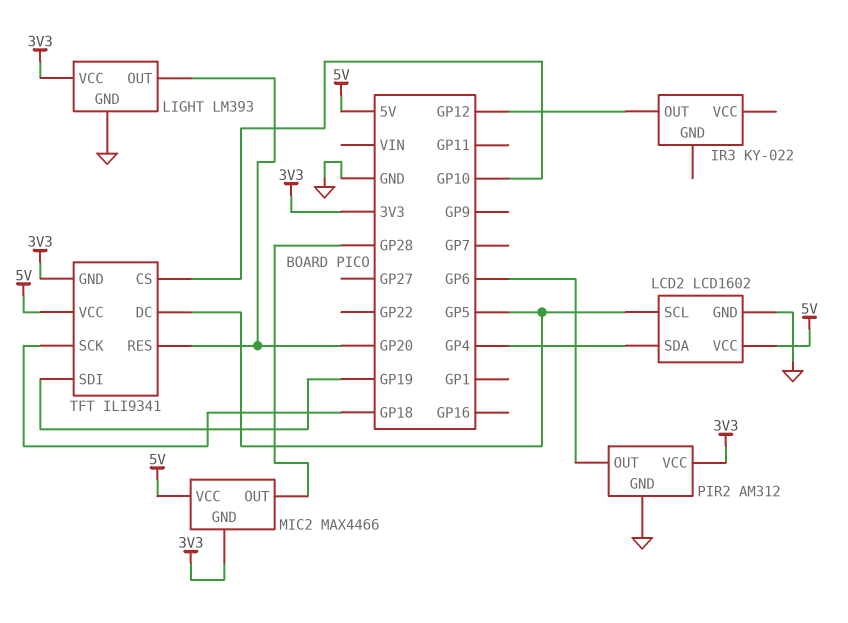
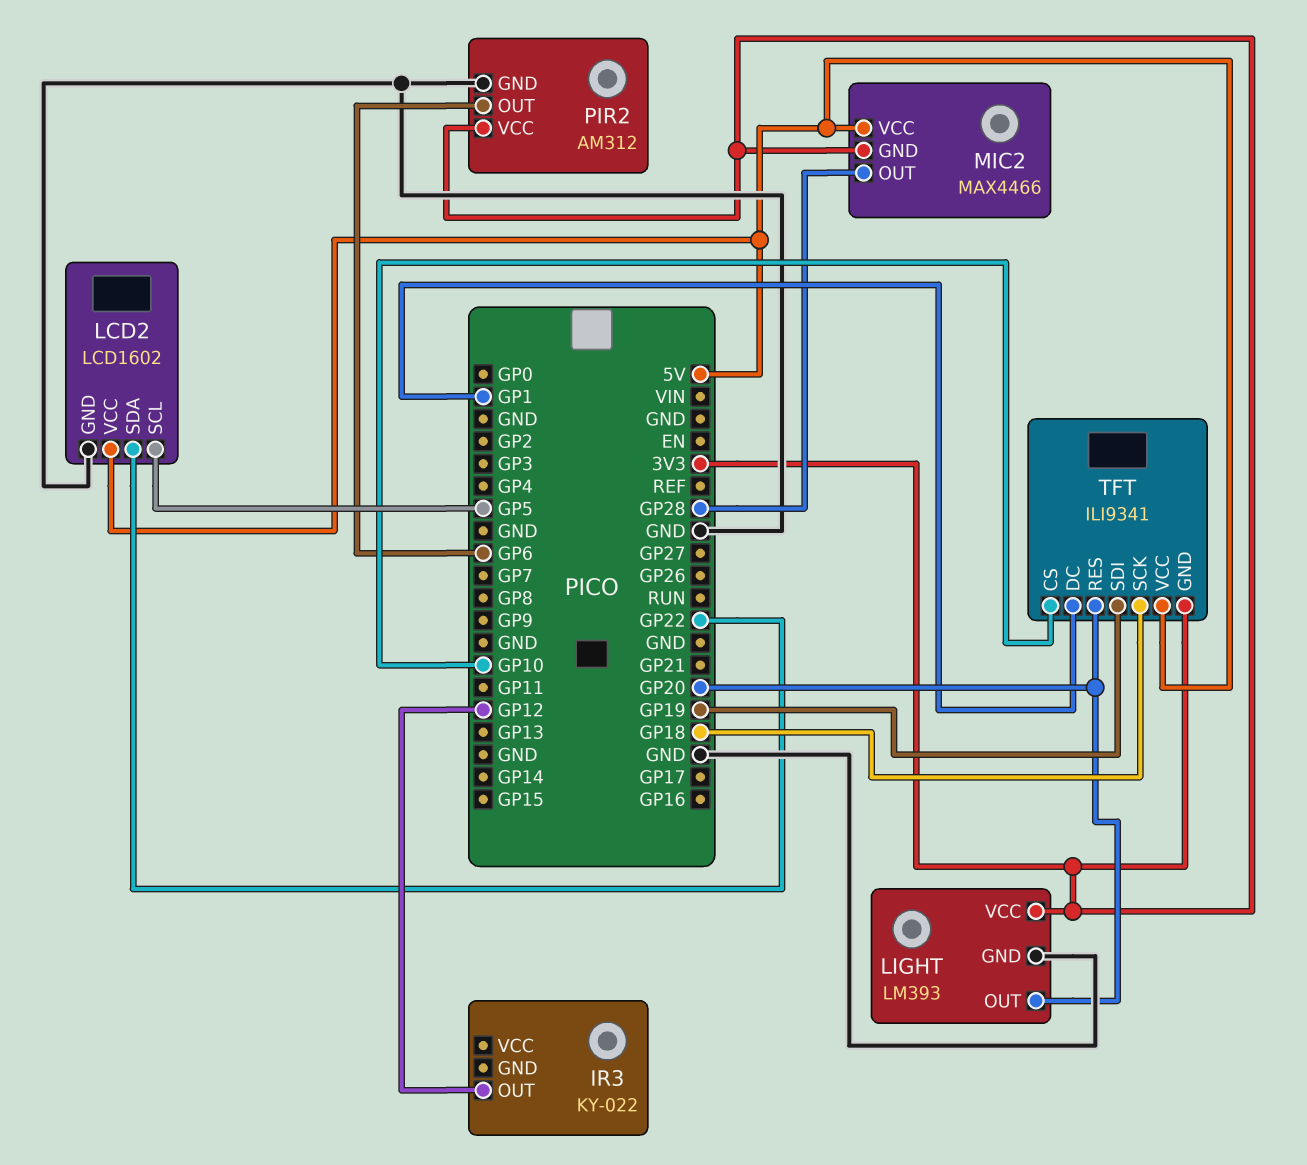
LCD2 pin SDA: GP4 -> GP22
TFT pin DC: GP5 -> GP1

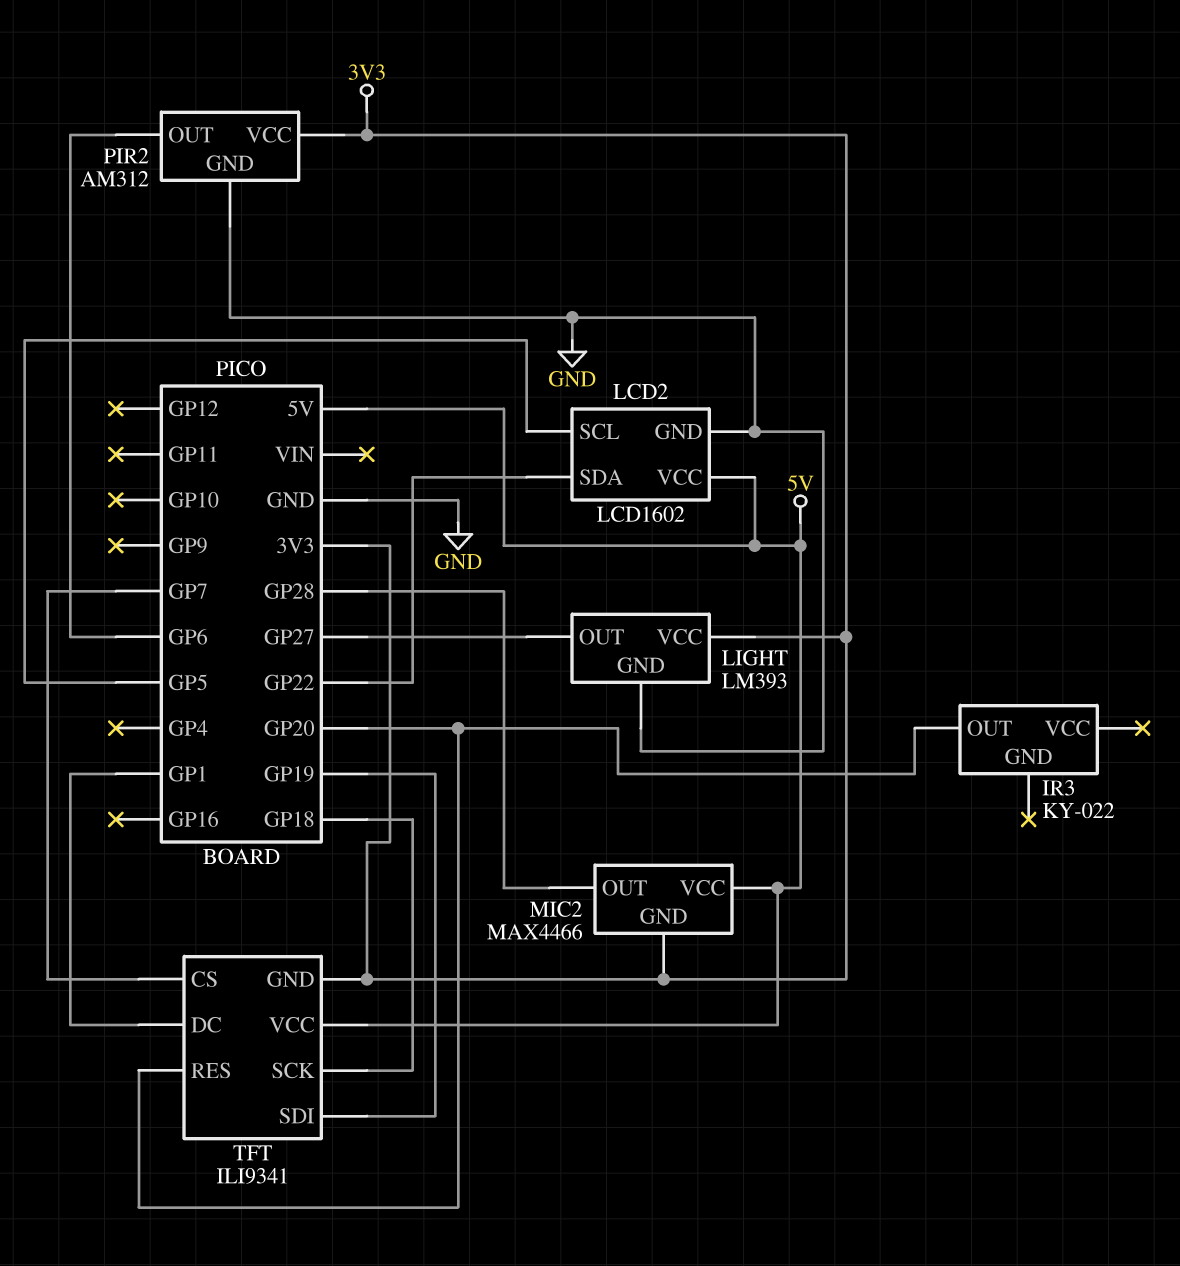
IR3 pin OUT: GP12 -> GP20
LIGHT pin OUT: GP20 -> GP27
TFT pin CS: GP10 -> GP7

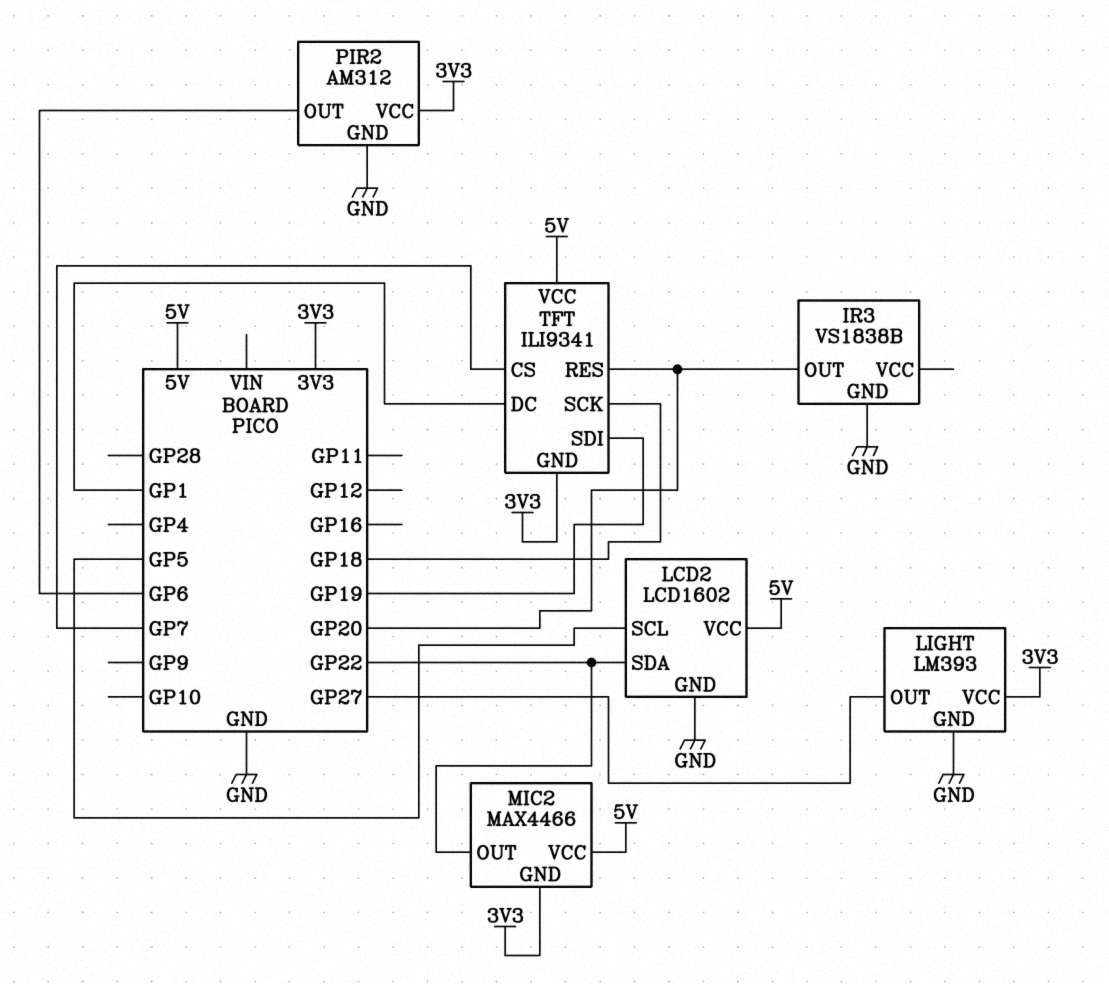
IR3: KY-022 -> VS1838B
IR3 pin GND: none -> GND
MIC2 pin OUT: GP28 -> GP22

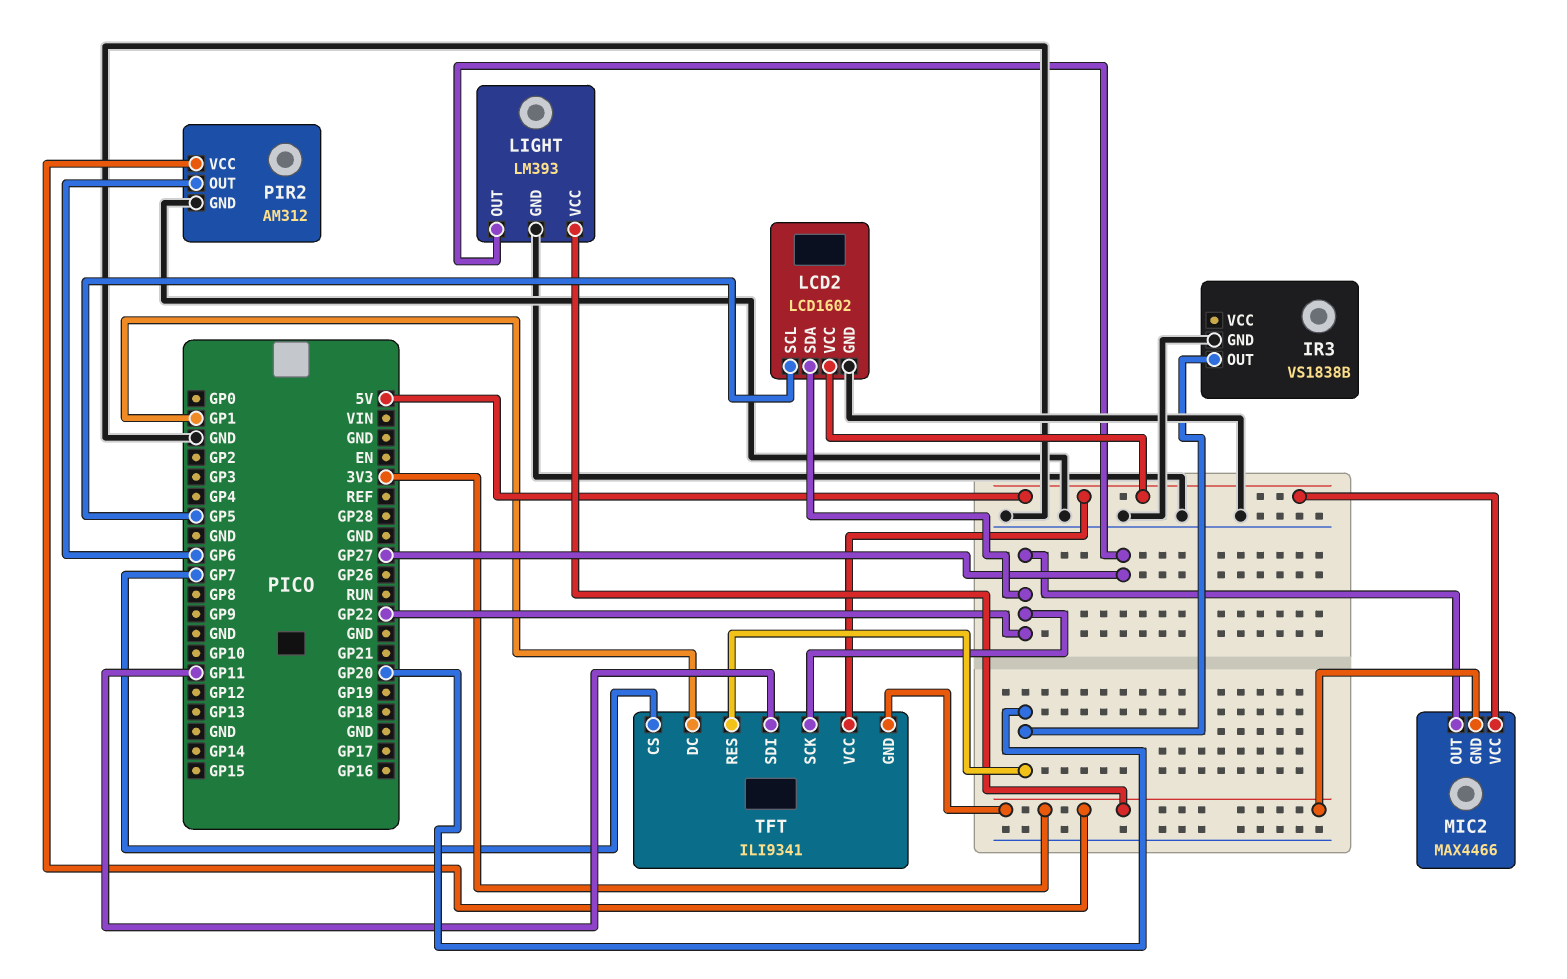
TFT pin SCK: GP18 -> GP22
TFT pin SDI: GP19 -> GP11

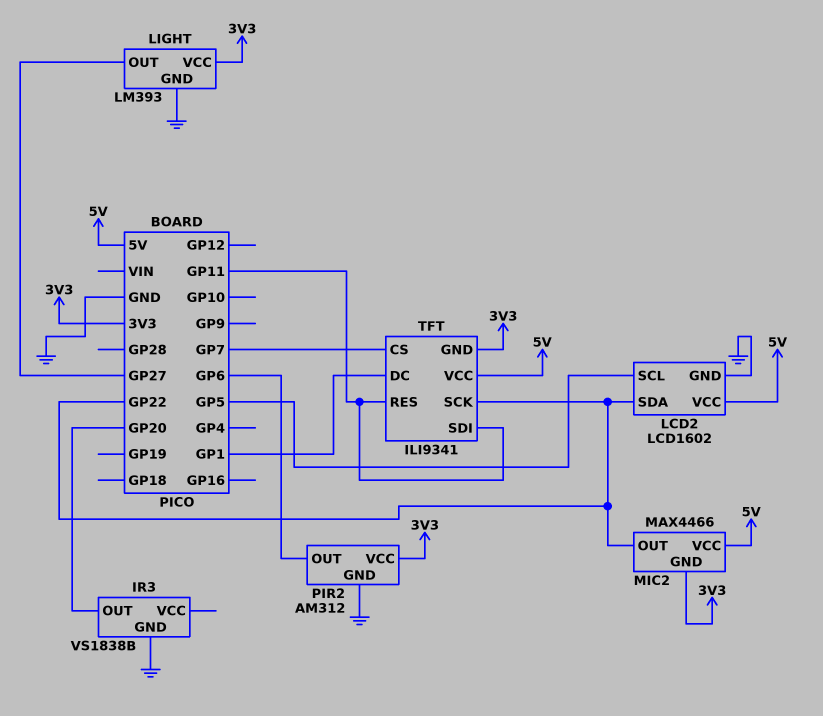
TFT pin RES: GP20 -> GP11

